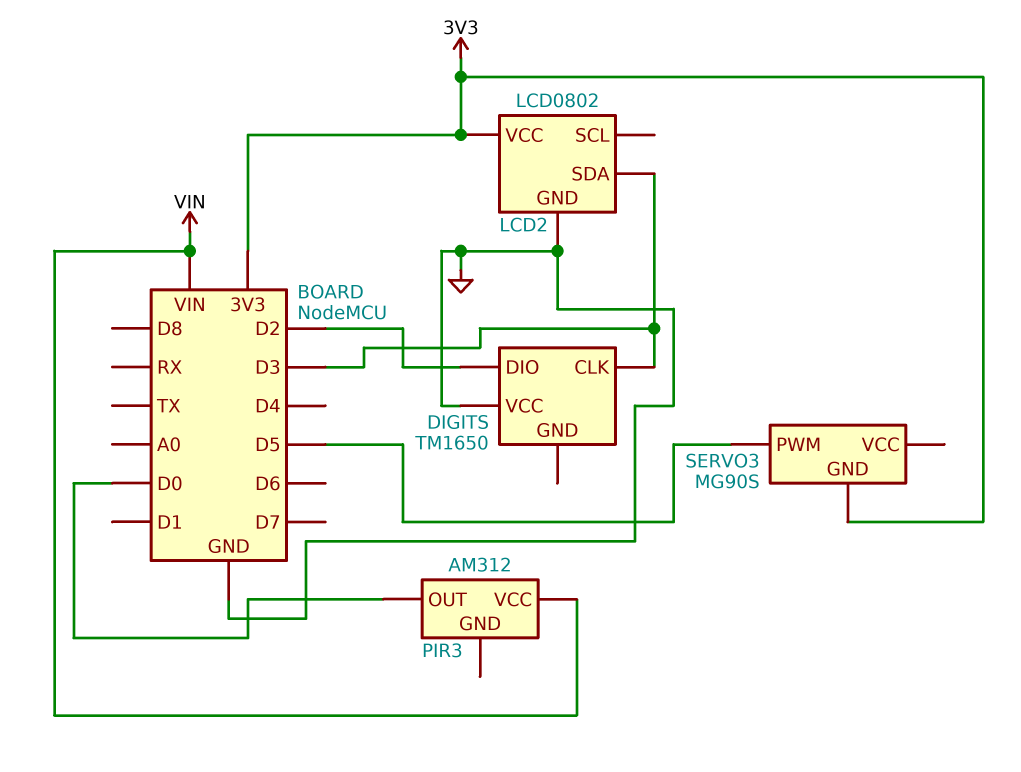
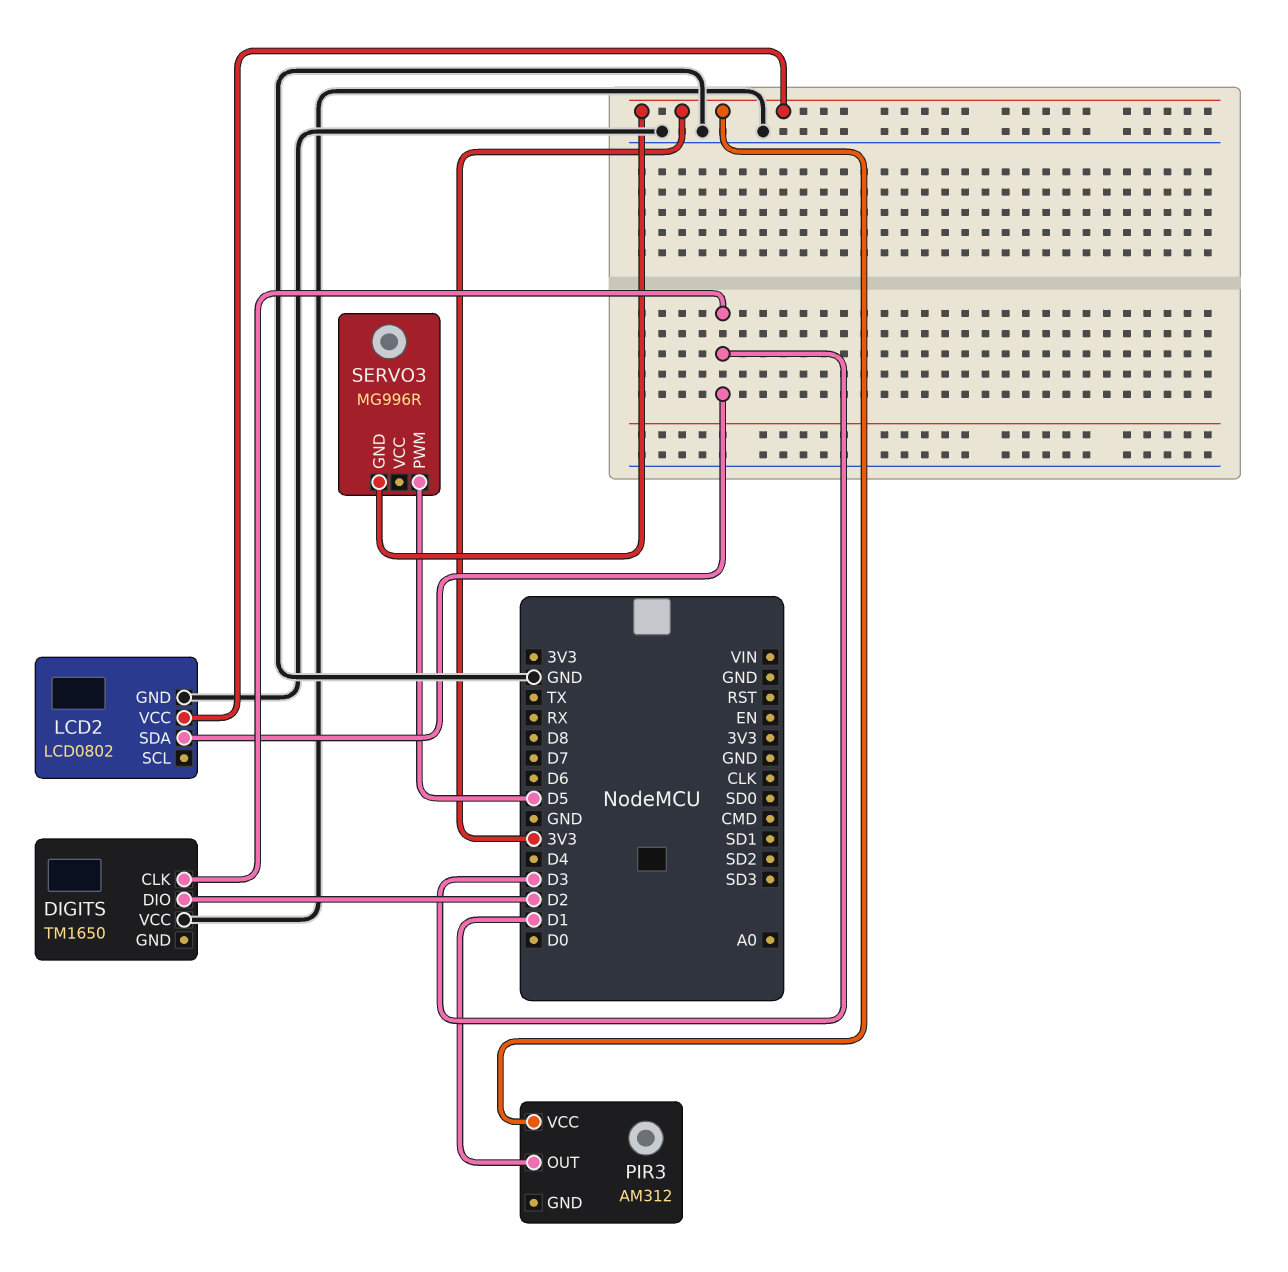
PIR3 pin OUT: D0 -> D1
PIR3 pin VCC: VIN -> 3V3
SERVO3: MG90S -> MG996R

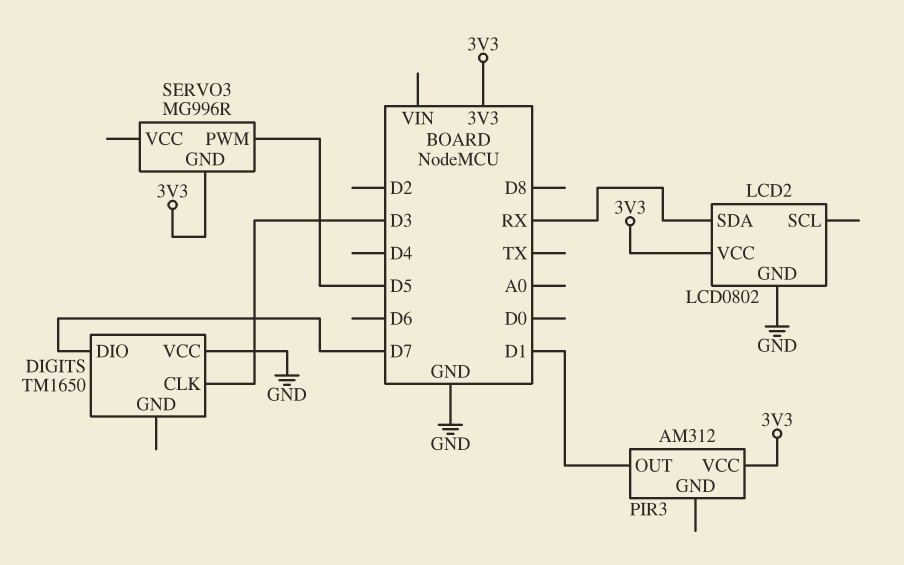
DIGITS pin DIO: D2 -> D7
LCD2 pin SDA: D3 -> RX

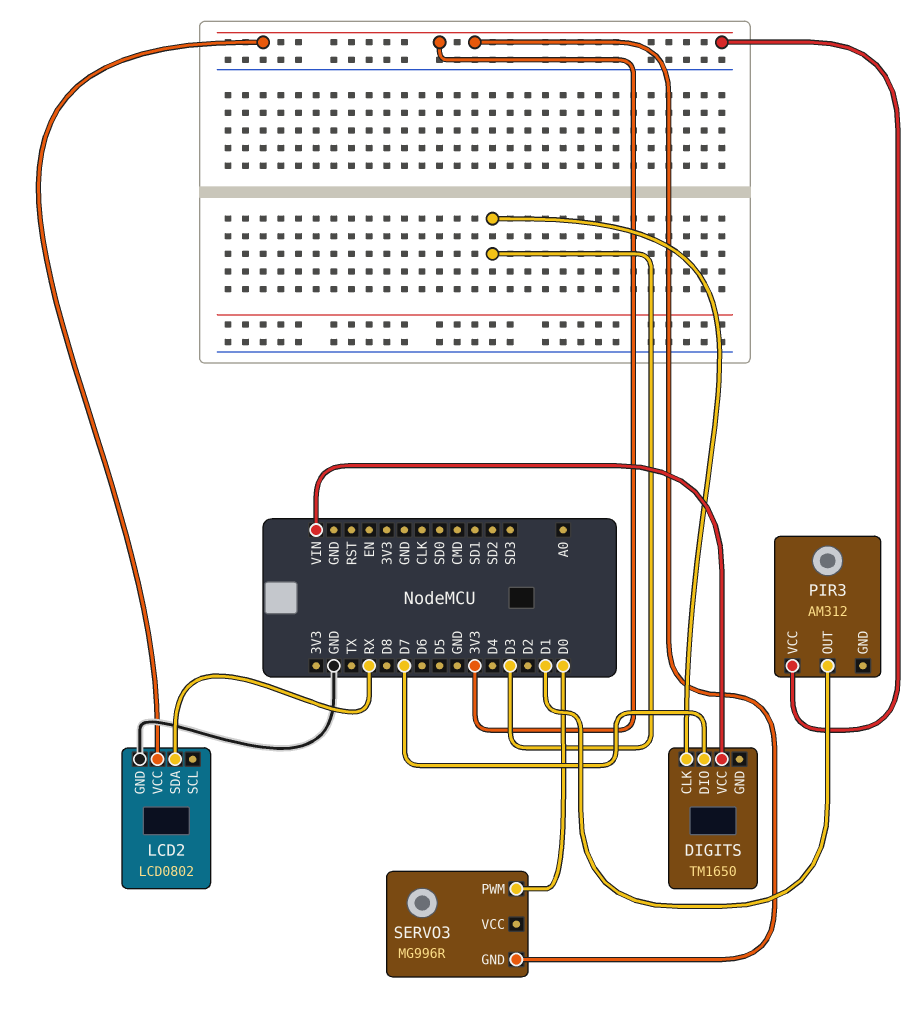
DIGITS pin VCC: GND -> VIN
SERVO3 pin PWM: D5 -> D0

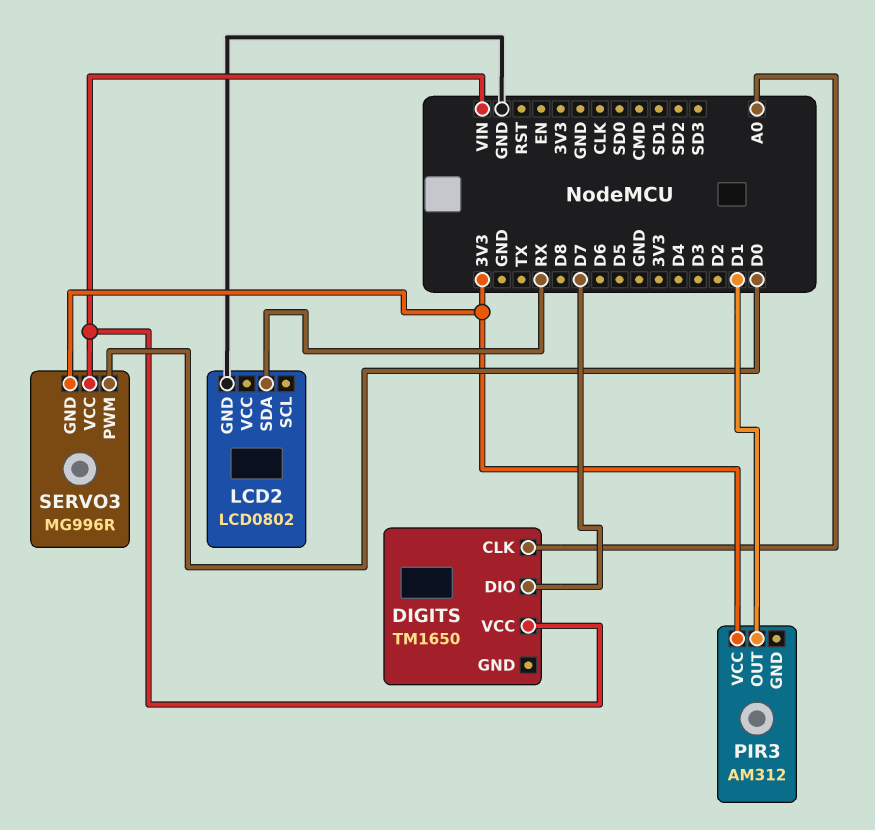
DIGITS pin CLK: D3 -> A0
LCD2 pin VCC: 3V3 -> none
SERVO3 pin VCC: none -> VIN

